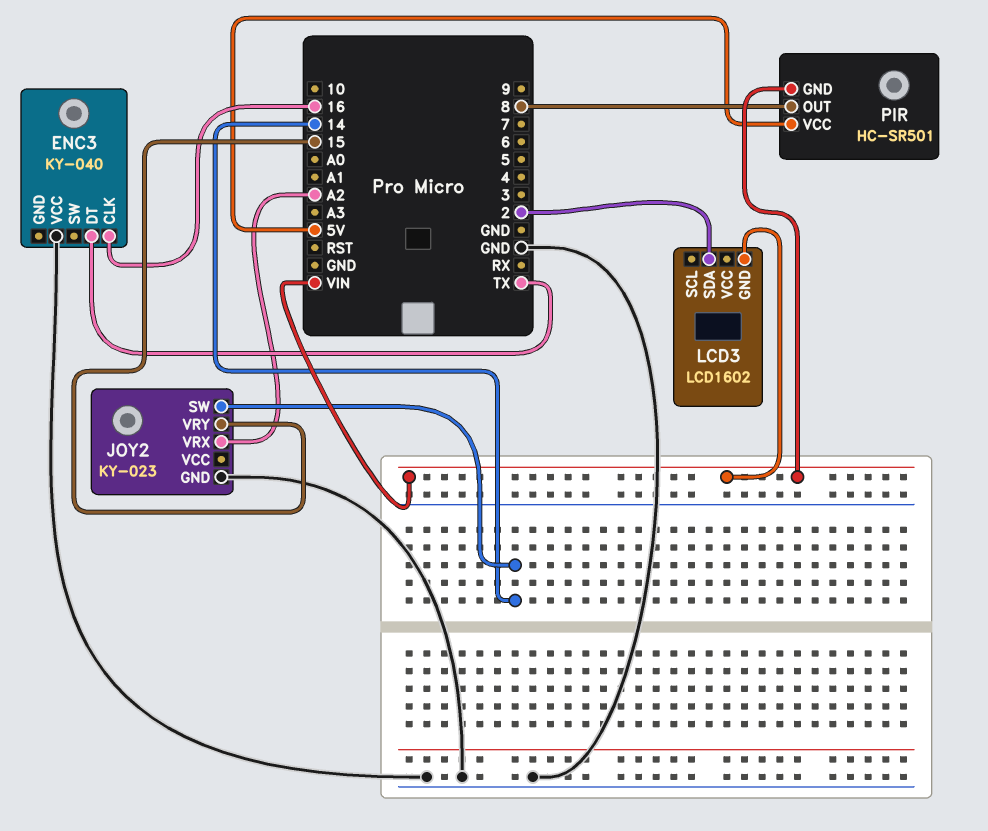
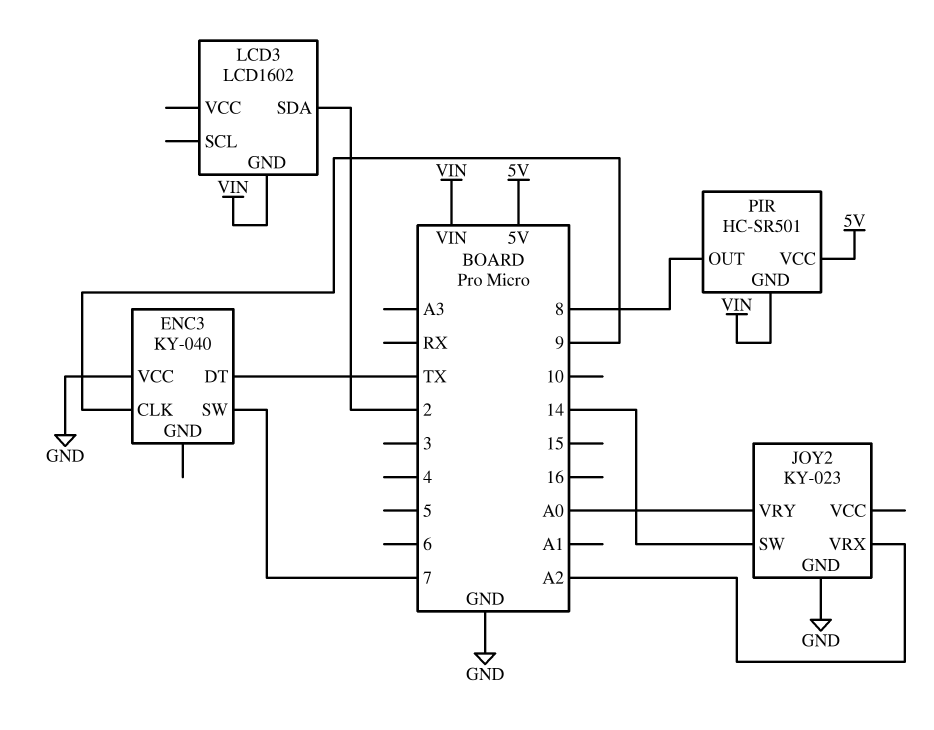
ENC3 pin CLK: 16 -> 9
ENC3 pin SW: none -> 7
JOY2 pin VRY: 15 -> A0

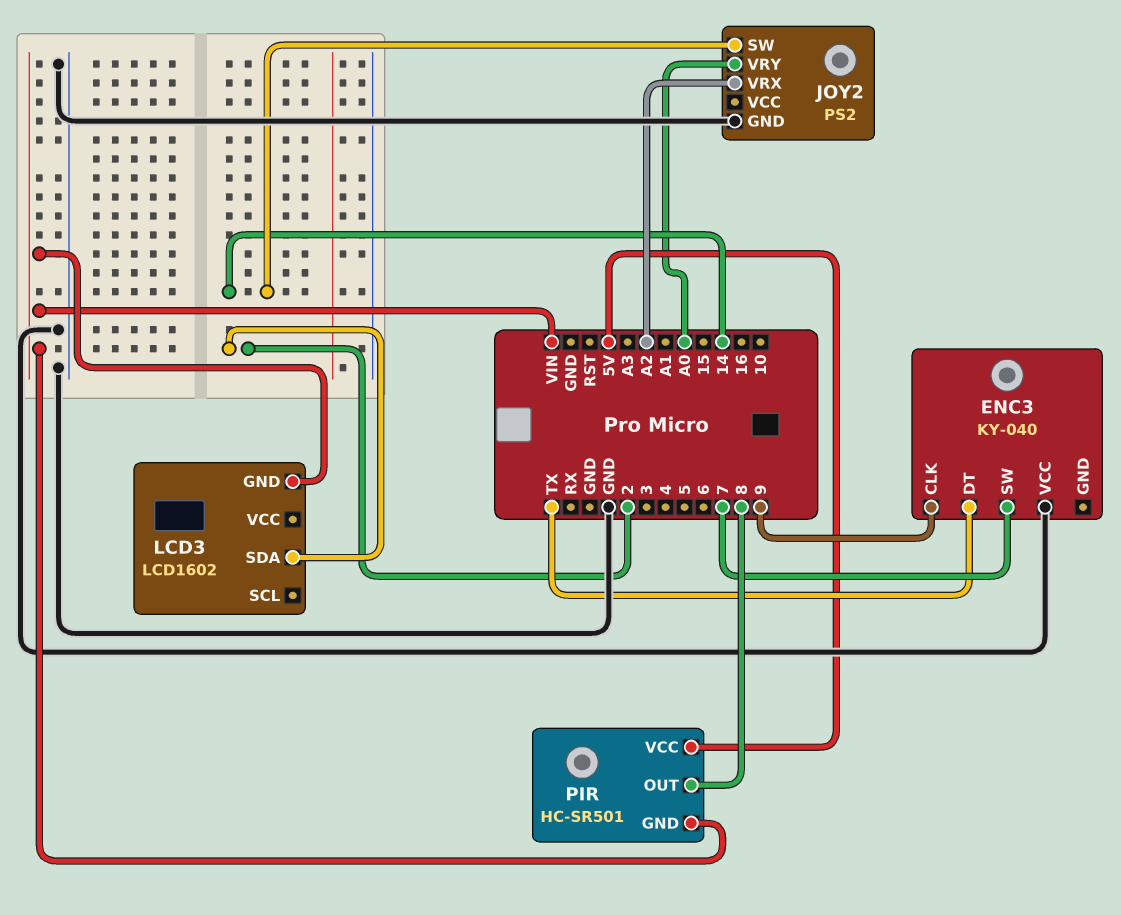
JOY2: KY-023 -> PS2

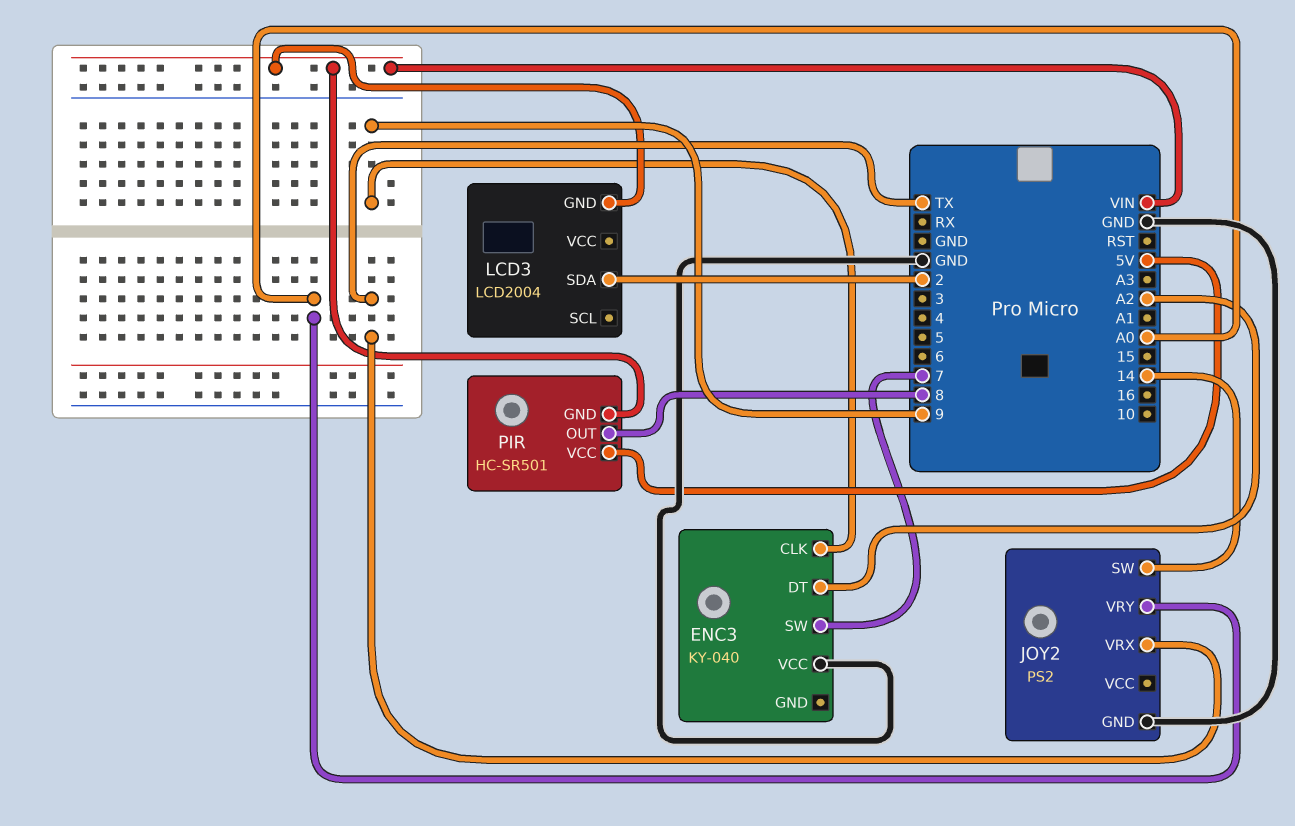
ENC3 pin DT: TX -> A2
JOY2 pin VRX: A2 -> TX
LCD3: LCD1602 -> LCD2004

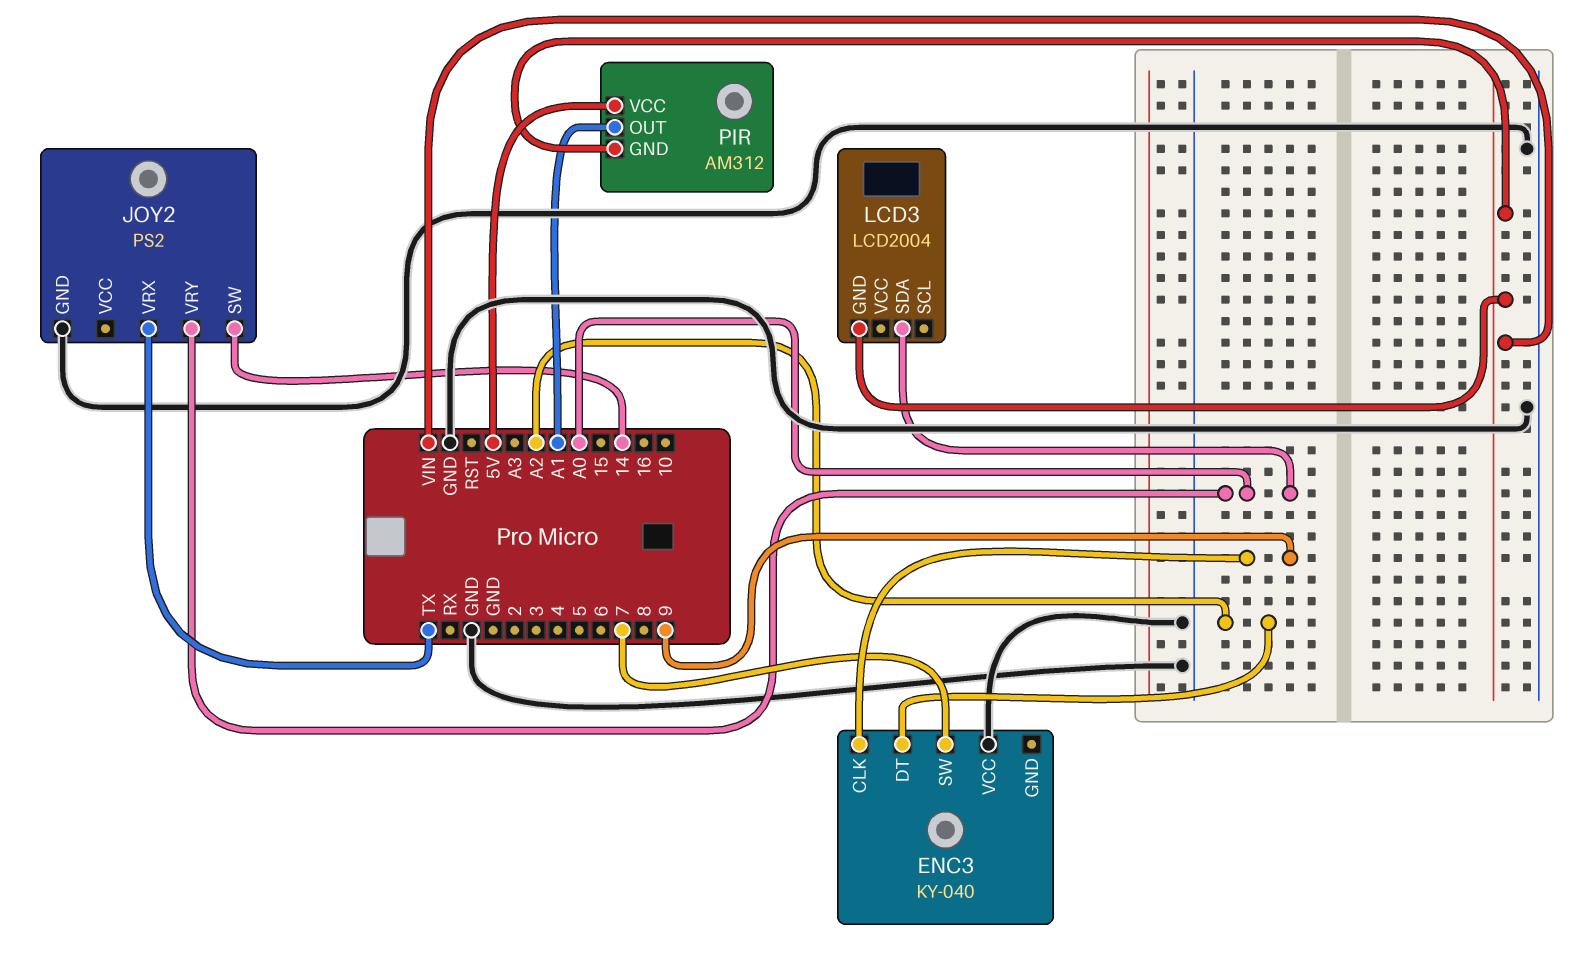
LCD3 pin SDA: 2 -> A0
PIR: HC-SR501 -> AM312
PIR pin OUT: 8 -> A1

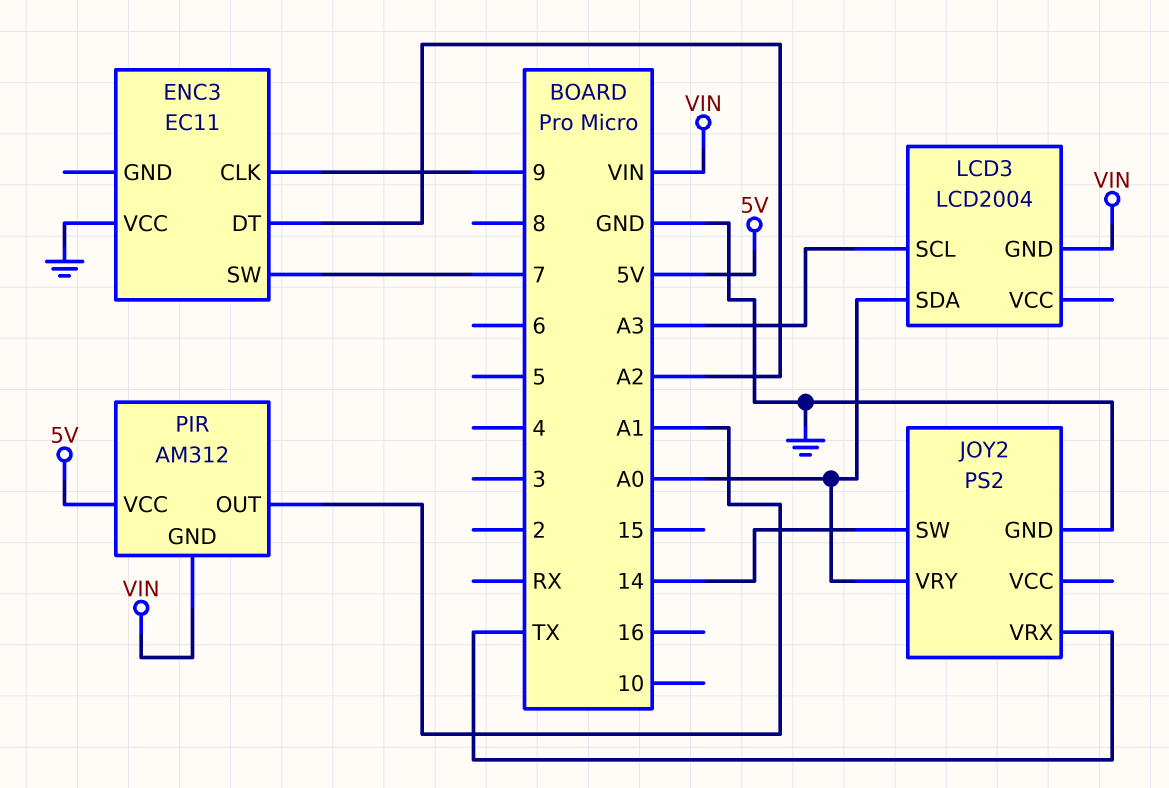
ENC3: KY-040 -> EC11
LCD3 pin SCL: none -> A3

